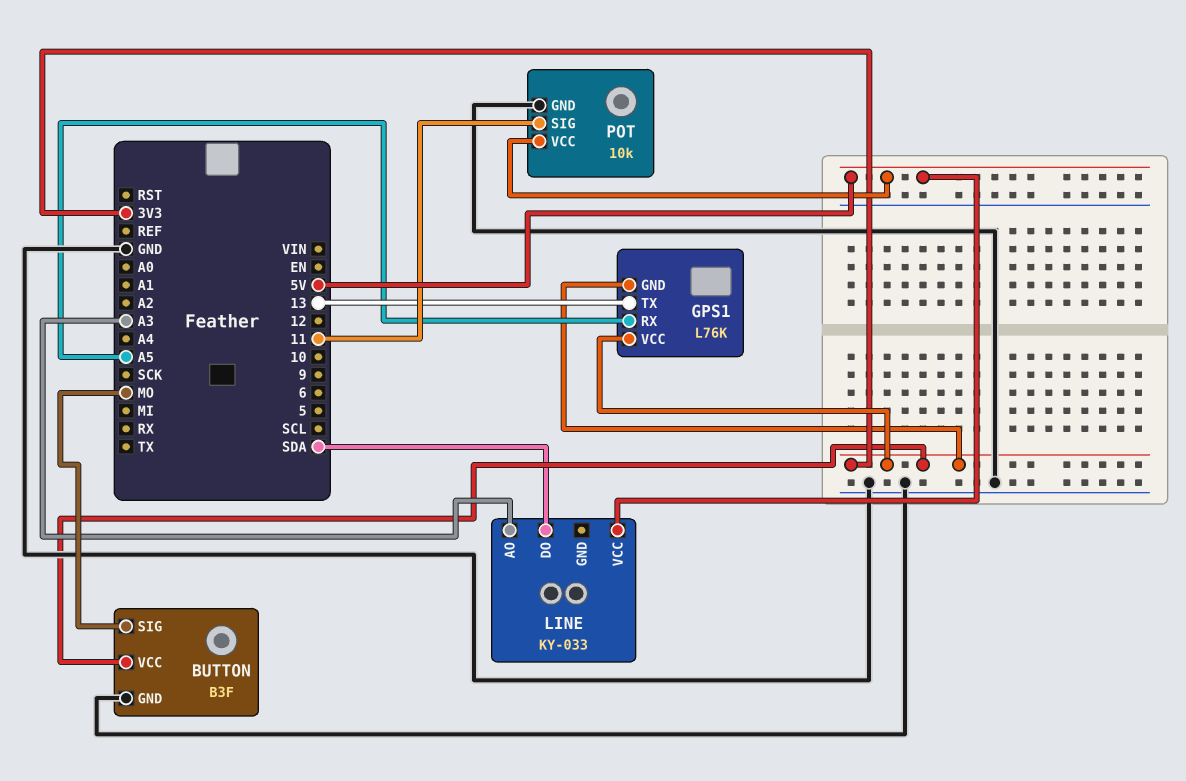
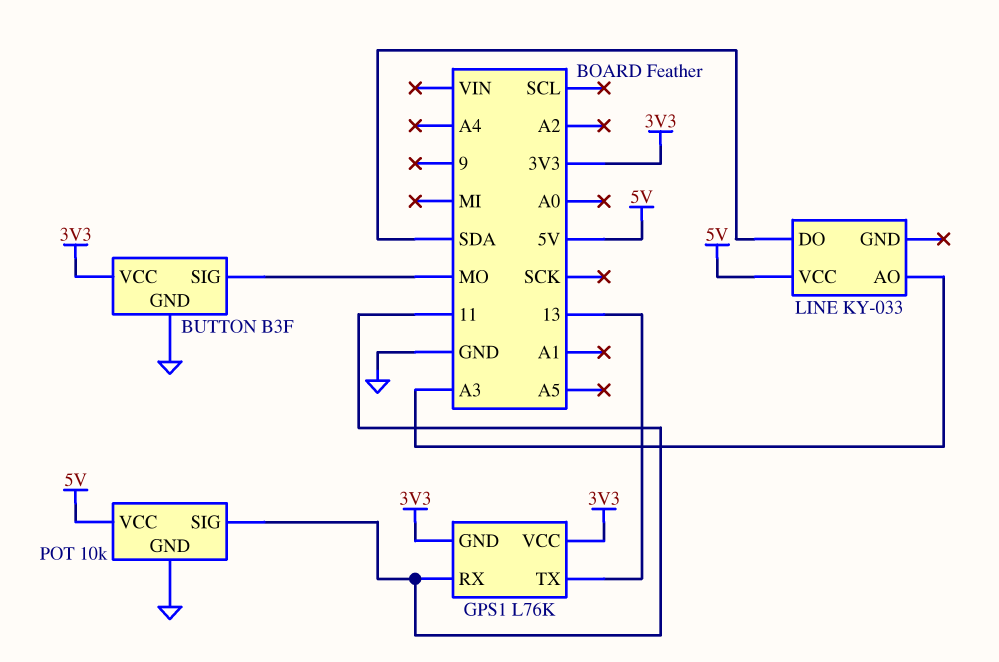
GPS1 pin RX: A5 -> 11

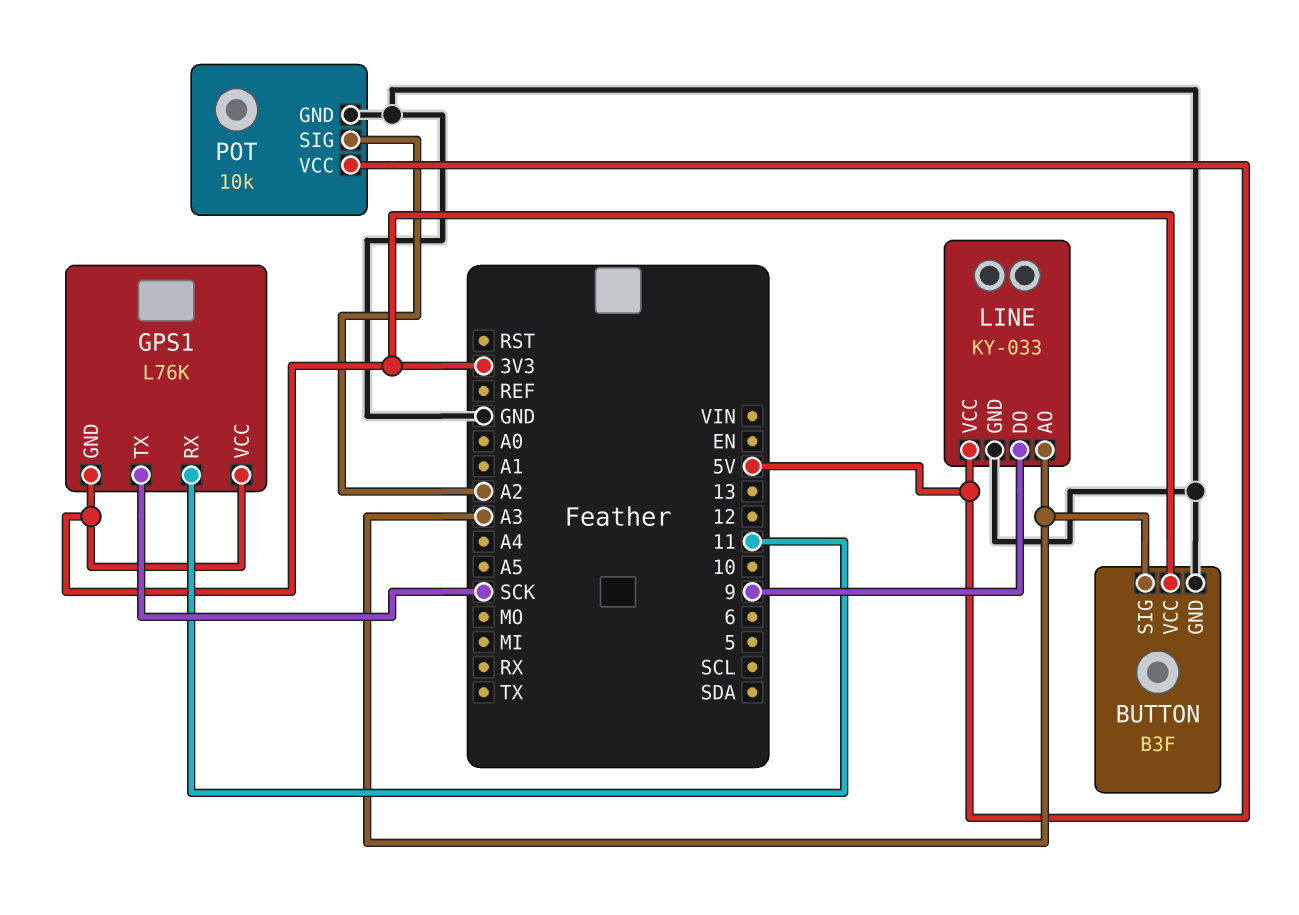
BUTTON pin SIG: MO -> A3
GPS1 pin TX: 13 -> SCK
LINE pin DO: SDA -> 9
LINE pin GND: none -> GND
POT pin SIG: 11 -> A2

